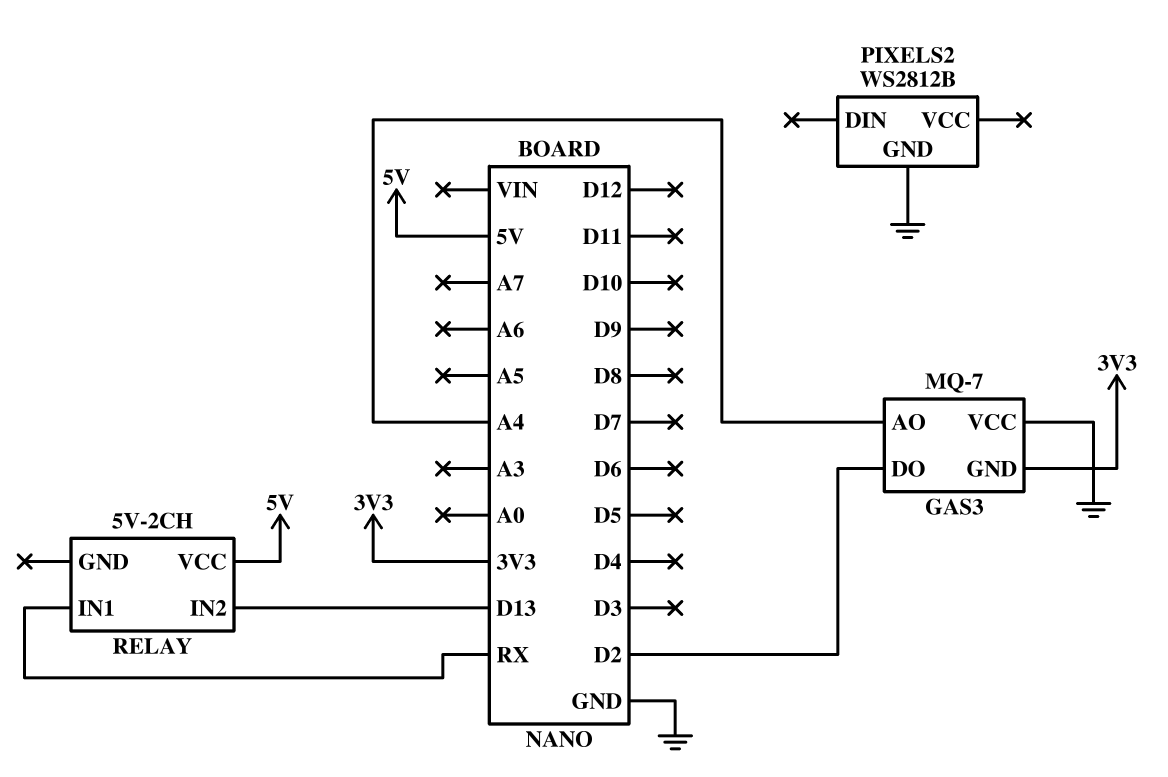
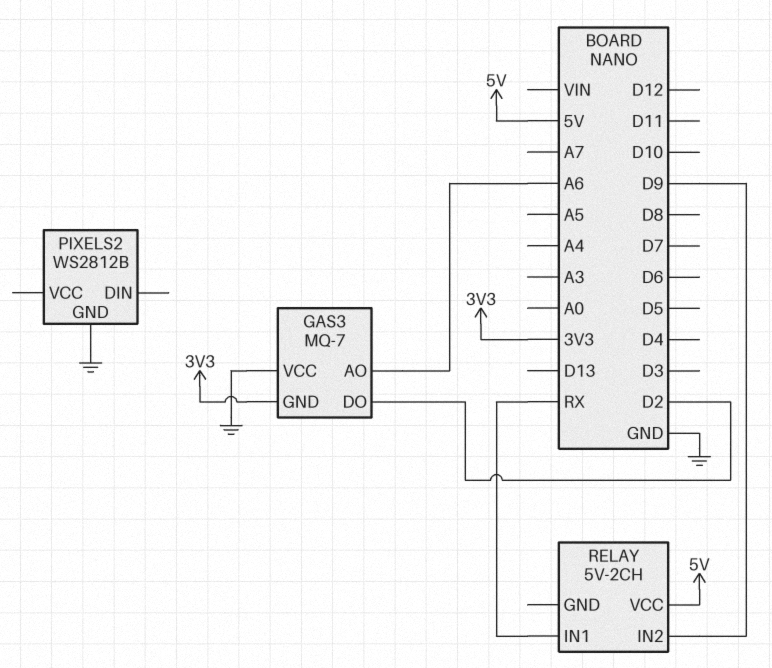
GAS3 pin AO: A4 -> A6
RELAY pin IN2: D13 -> D9

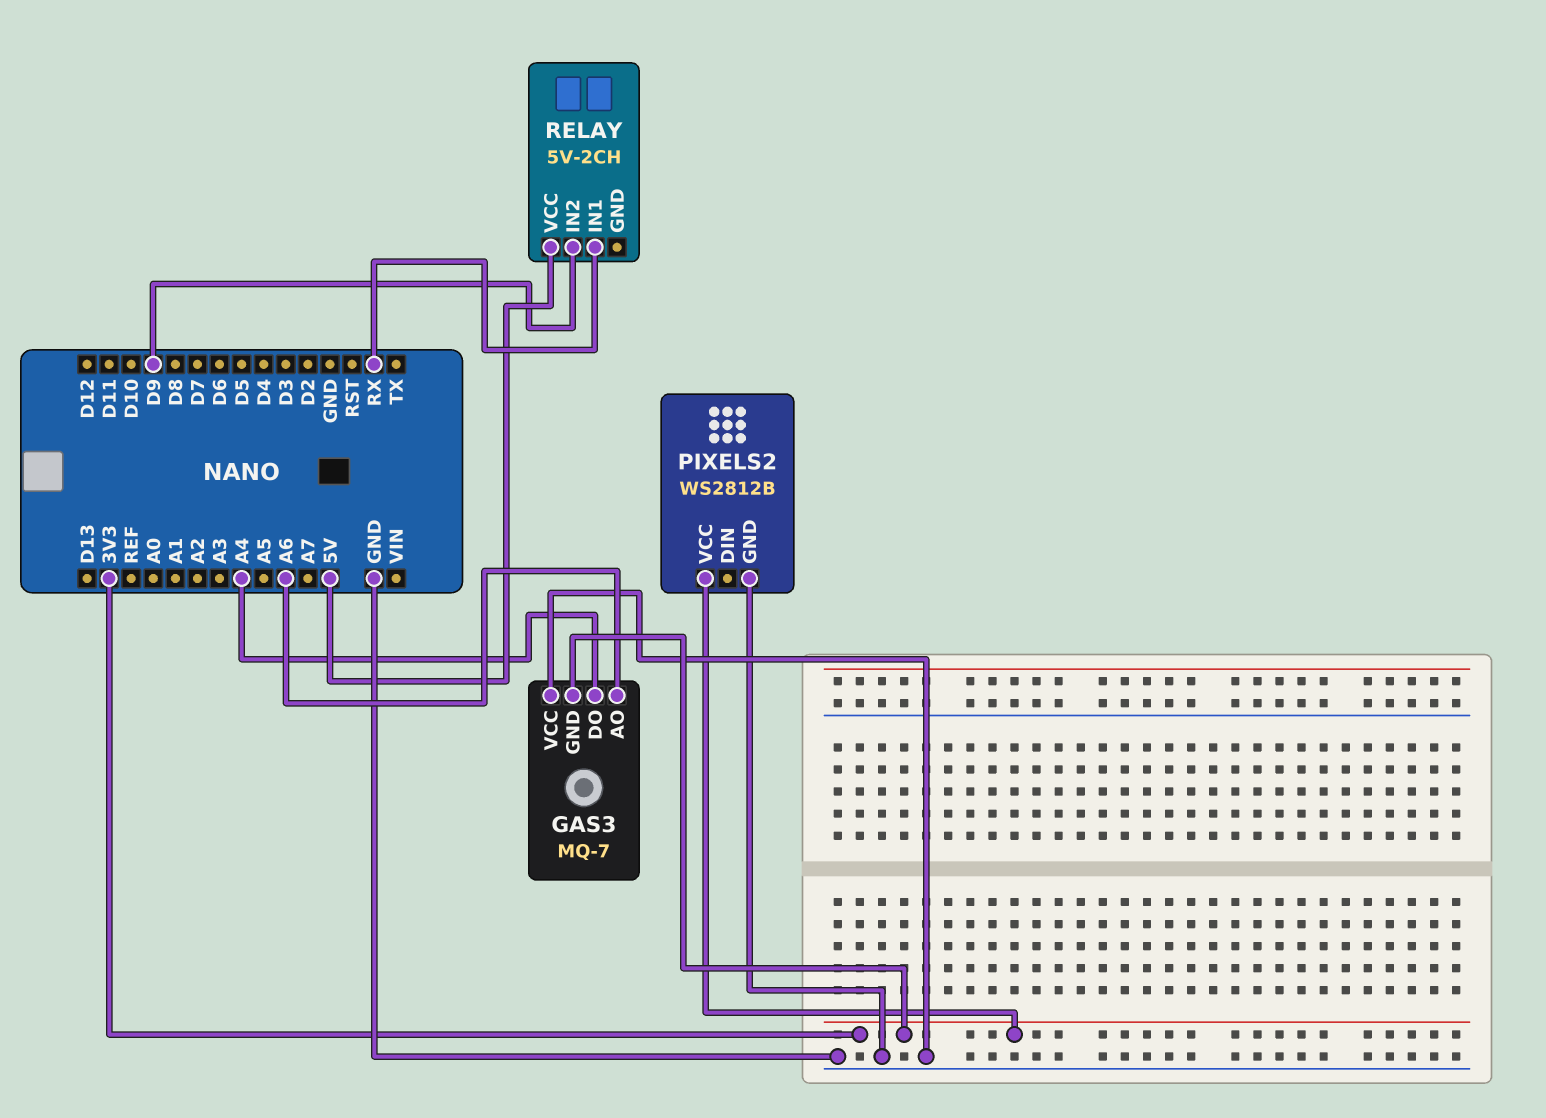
GAS3 pin DO: D2 -> A4
PIXELS2 pin VCC: none -> 3V3

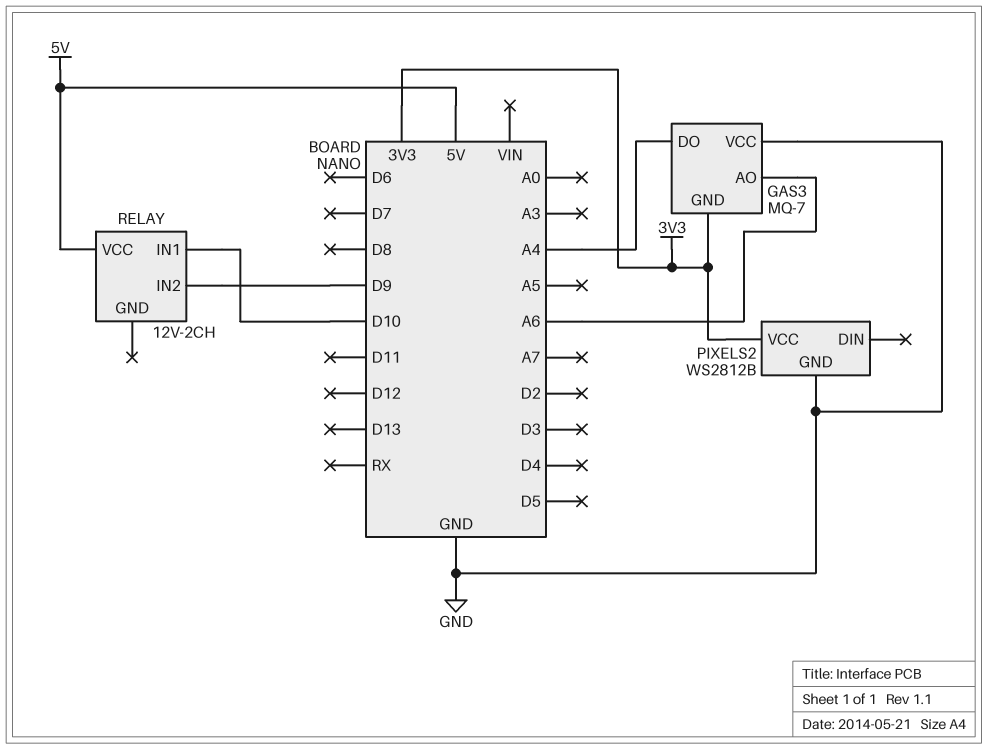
RELAY: 5V-2CH -> 12V-2CH
RELAY pin IN1: RX -> D10

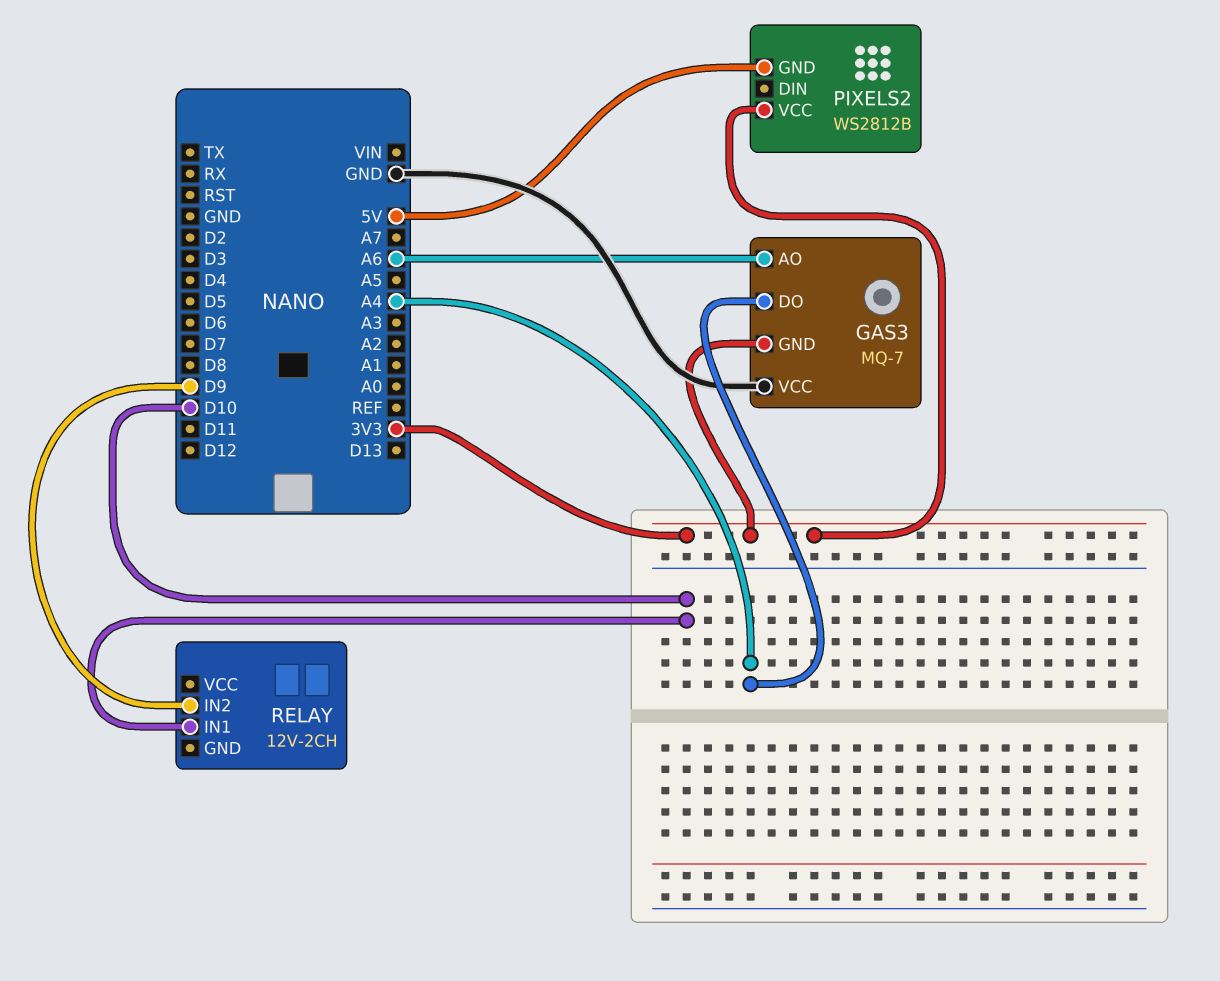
PIXELS2 pin GND: GND -> 5V
RELAY pin VCC: 5V -> none

